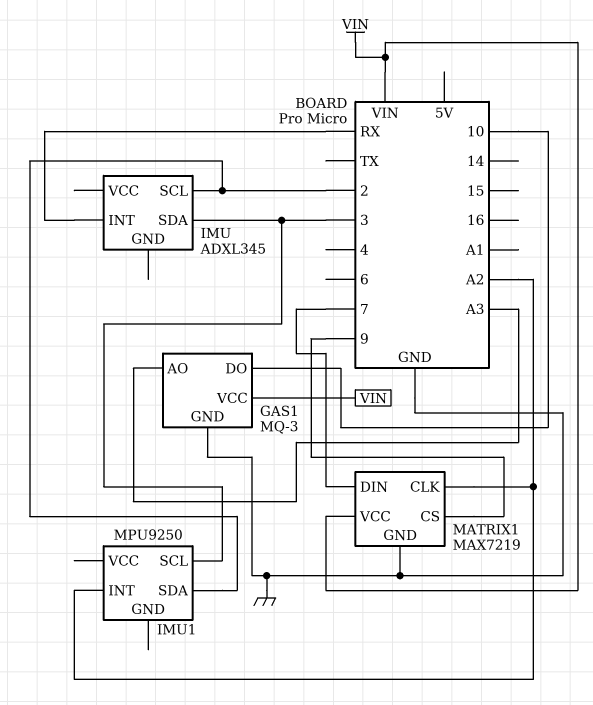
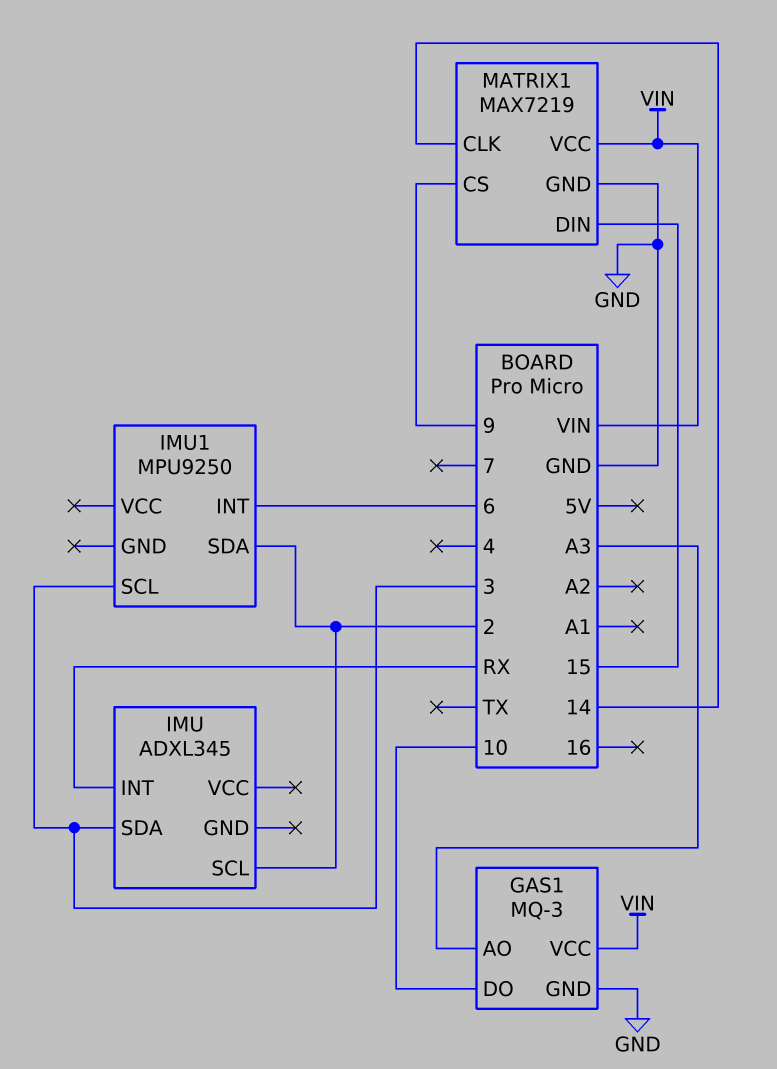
IMU1 pin INT: A2 -> 6
MATRIX1 pin CLK: A2 -> 14
MATRIX1 pin DIN: 7 -> 15

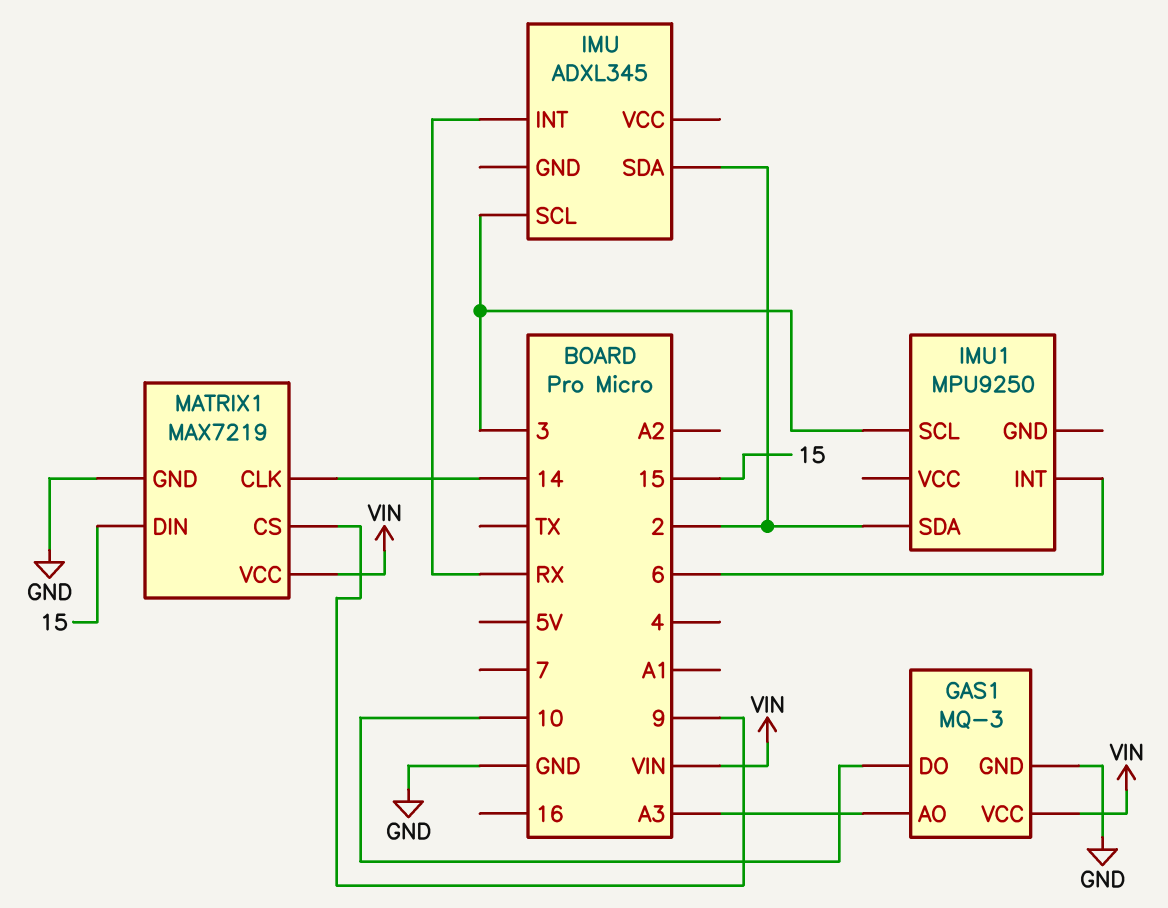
IMU pin SCL: 2 -> 3
IMU pin SDA: 3 -> 2

